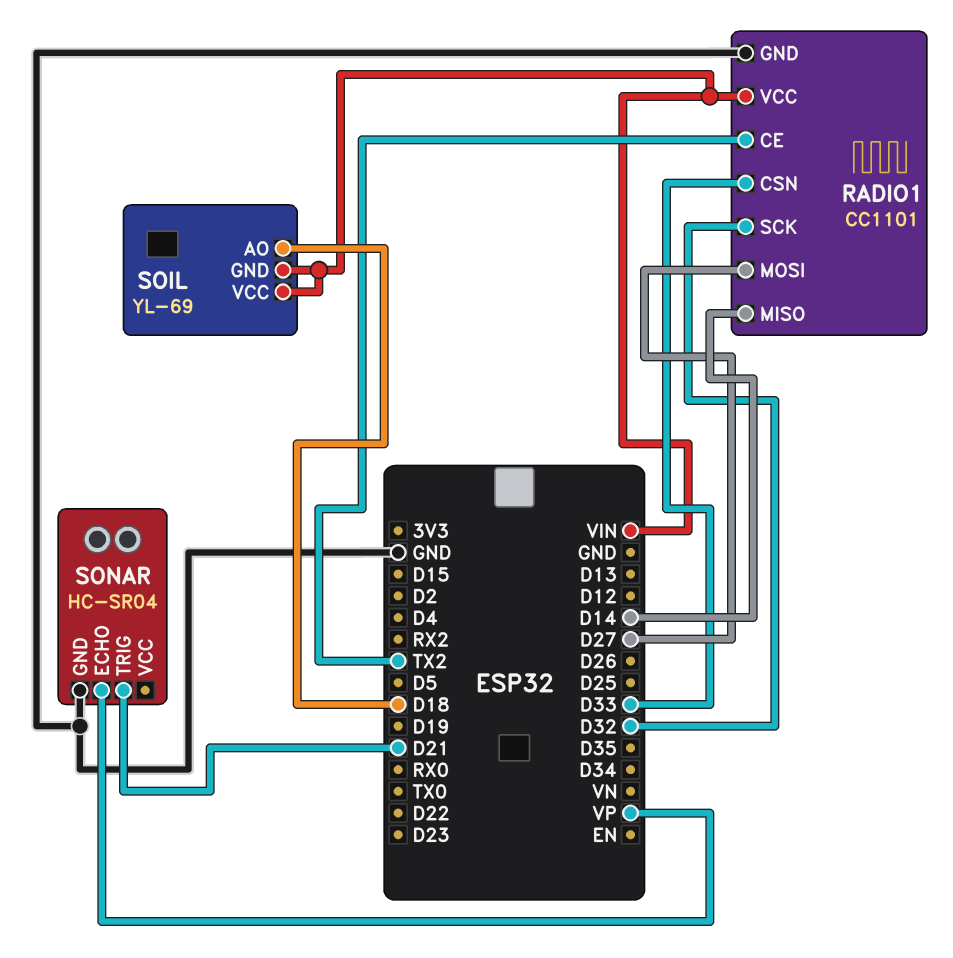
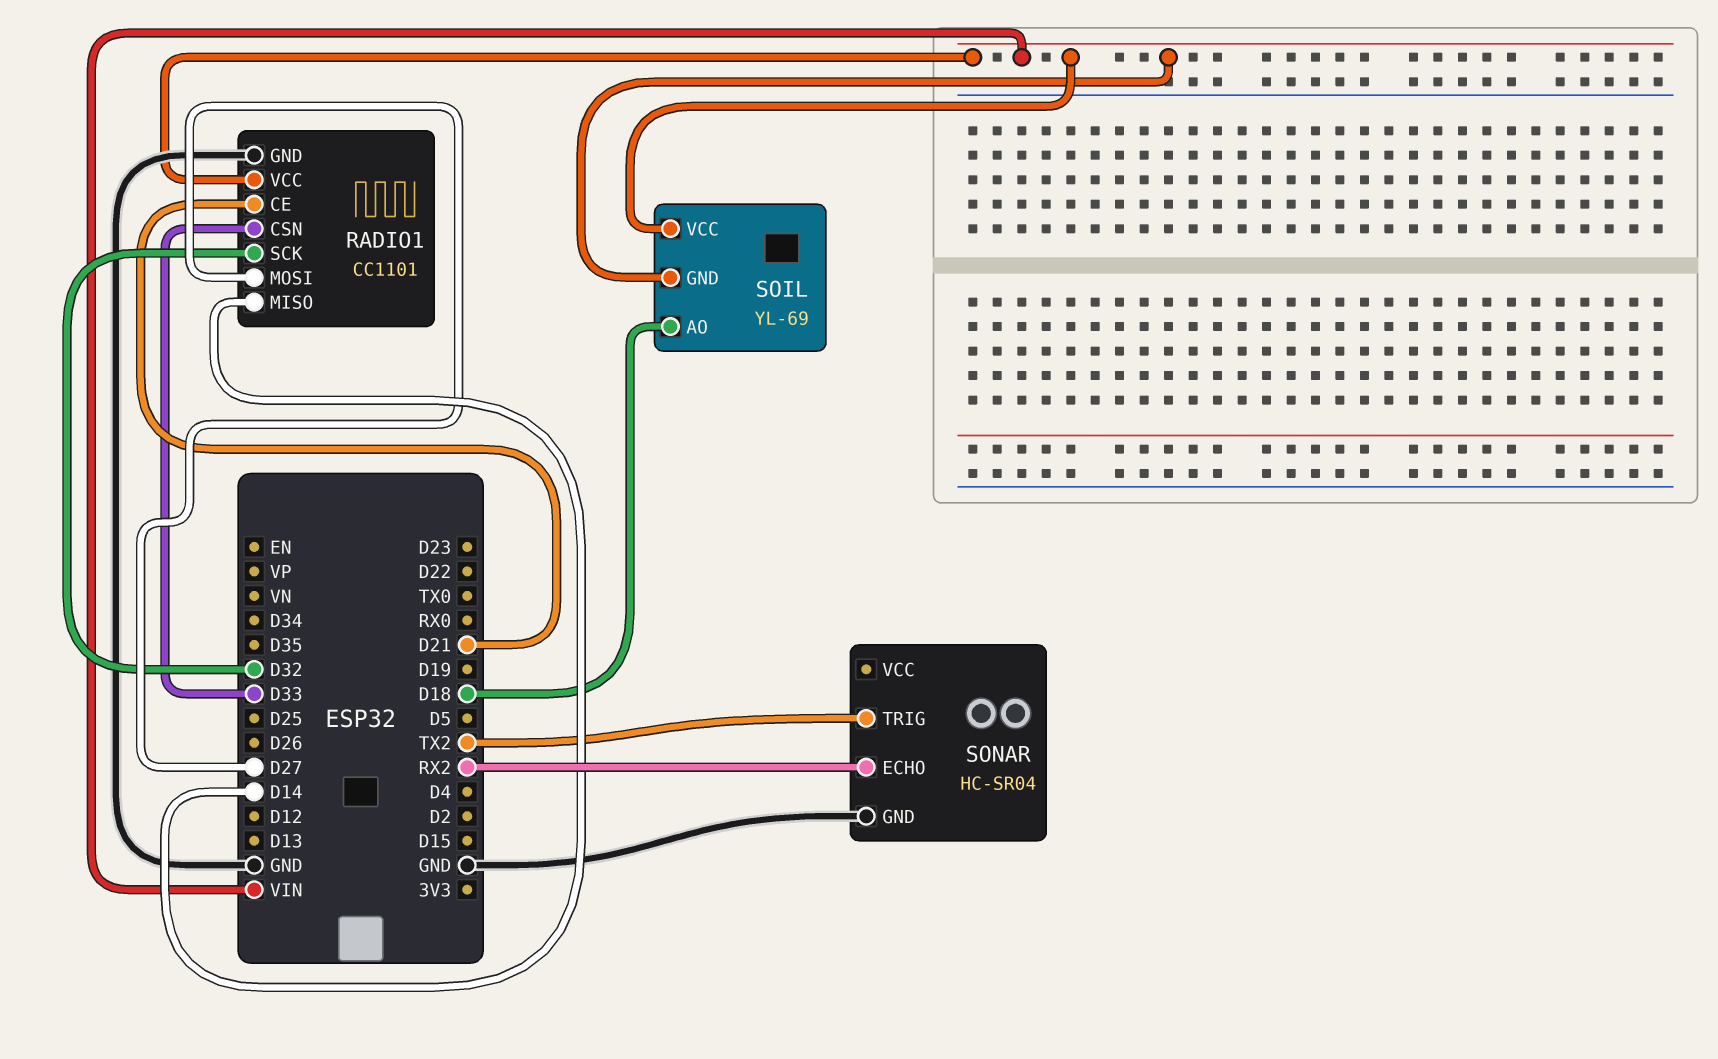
RADIO1 pin CE: TX2 -> D21
SONAR pin ECHO: VP -> RX2
SONAR pin TRIG: D21 -> TX2

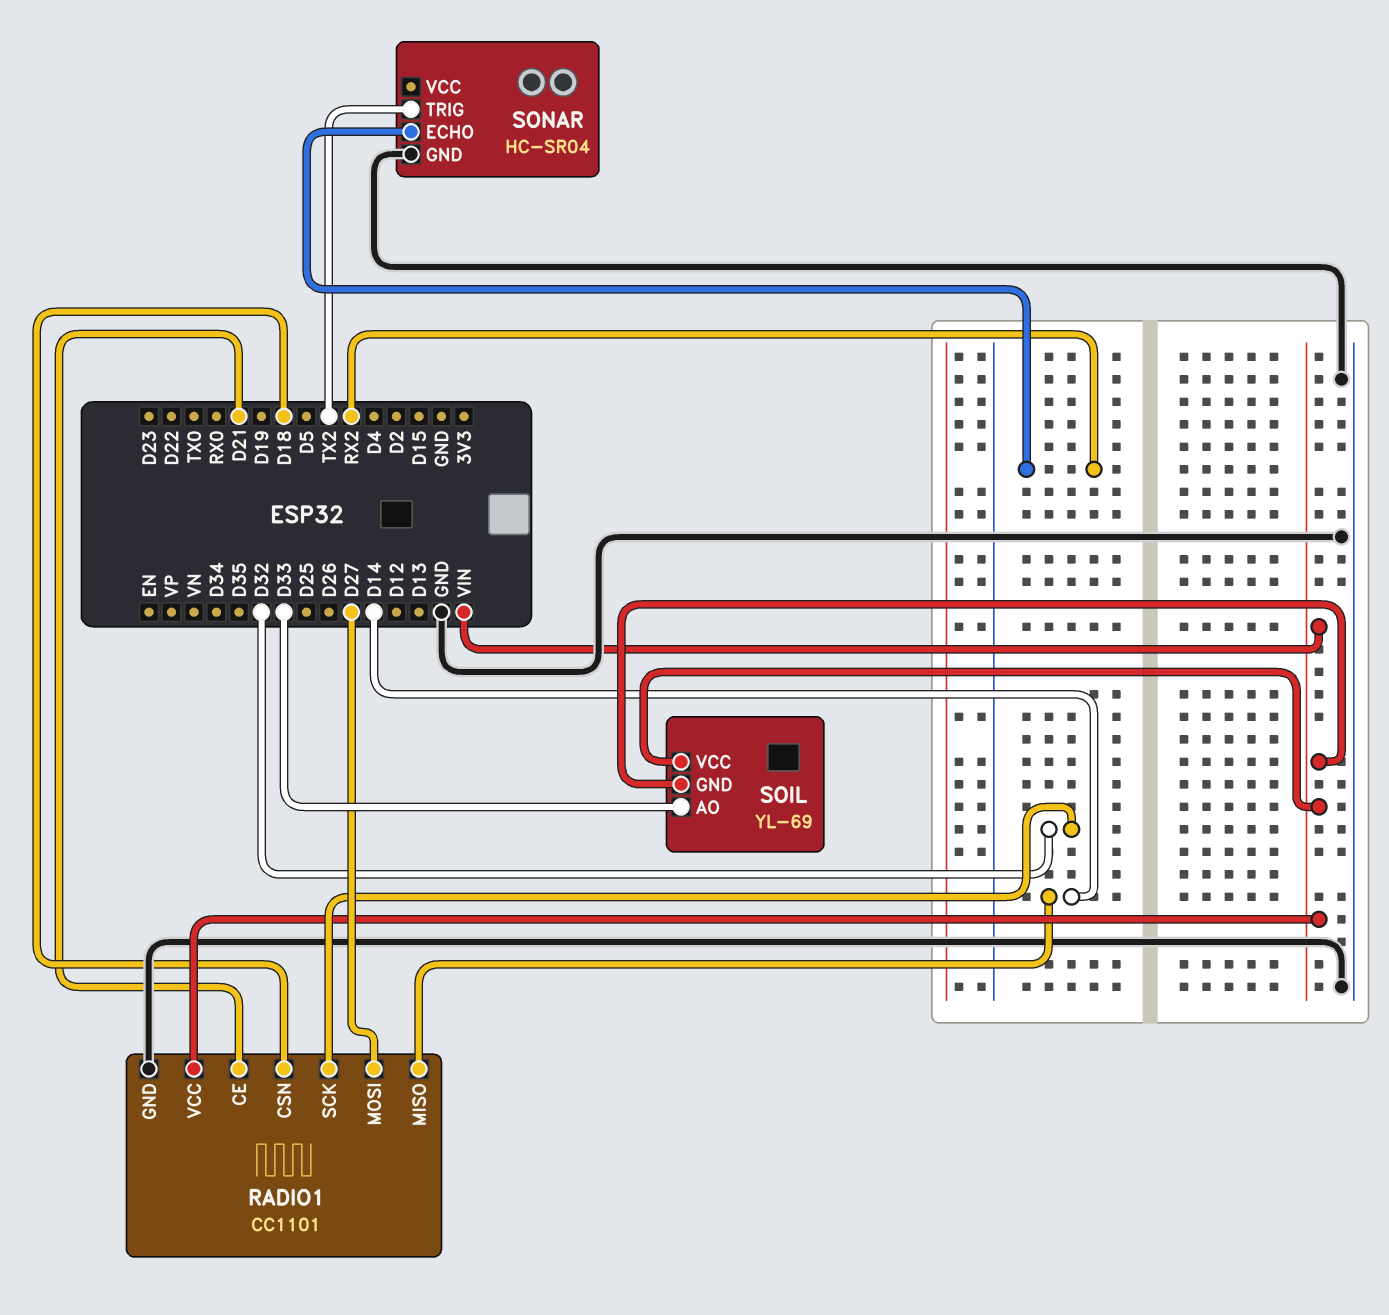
RADIO1 pin CSN: D33 -> D18
SOIL pin AO: D18 -> D33

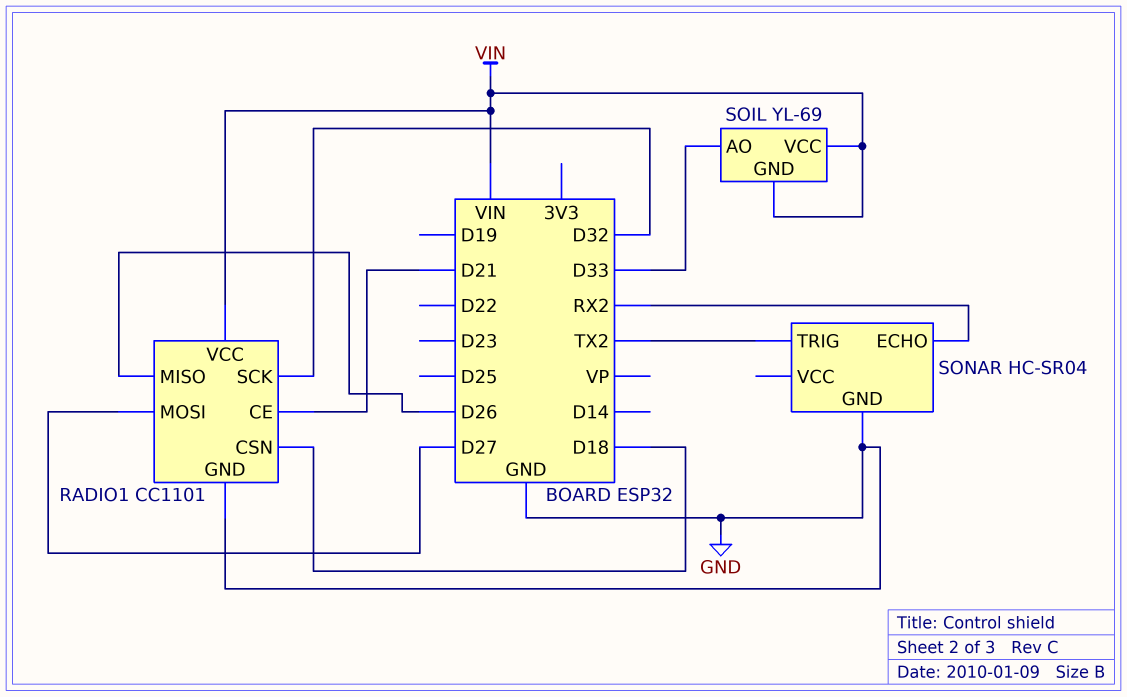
RADIO1 pin MISO: D14 -> D26

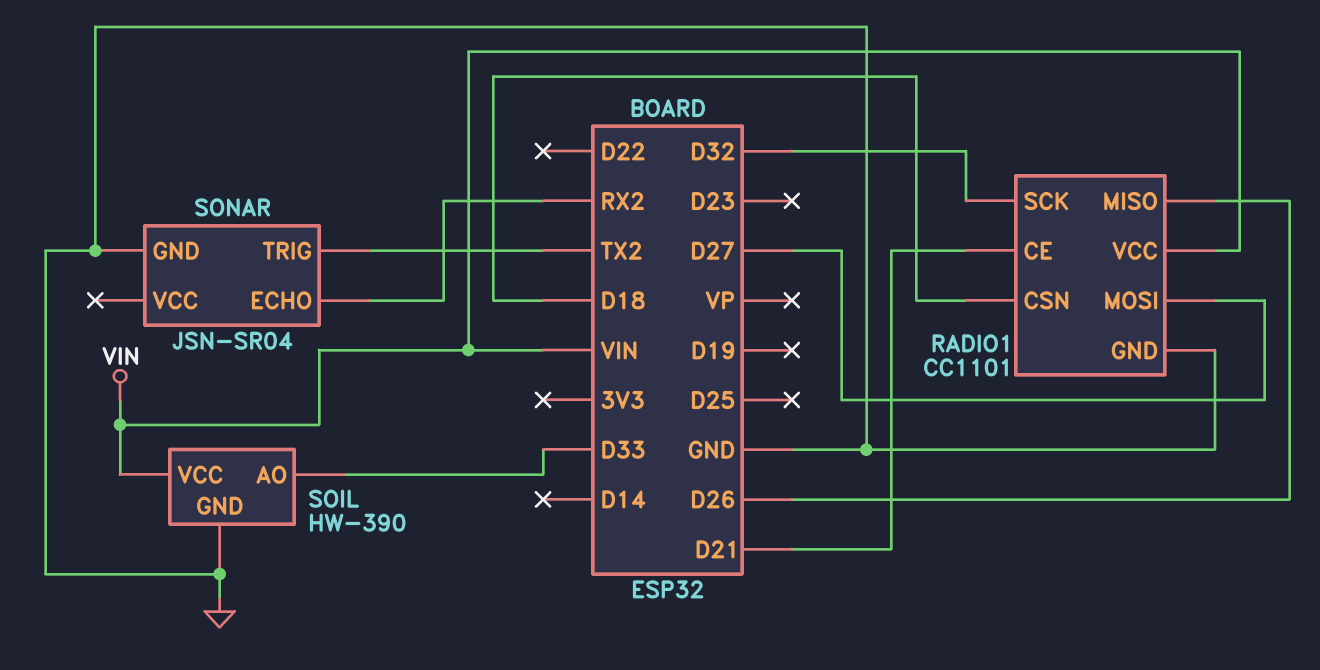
SOIL: YL-69 -> HW-390
SOIL pin GND: VIN -> GND
SONAR: HC-SR04 -> JSN-SR04

